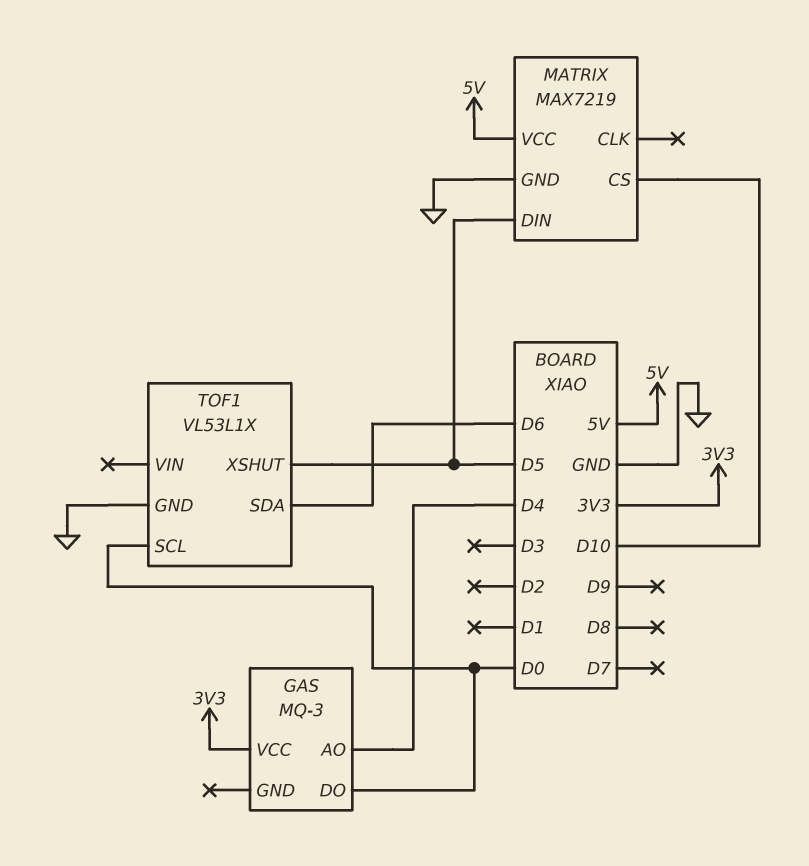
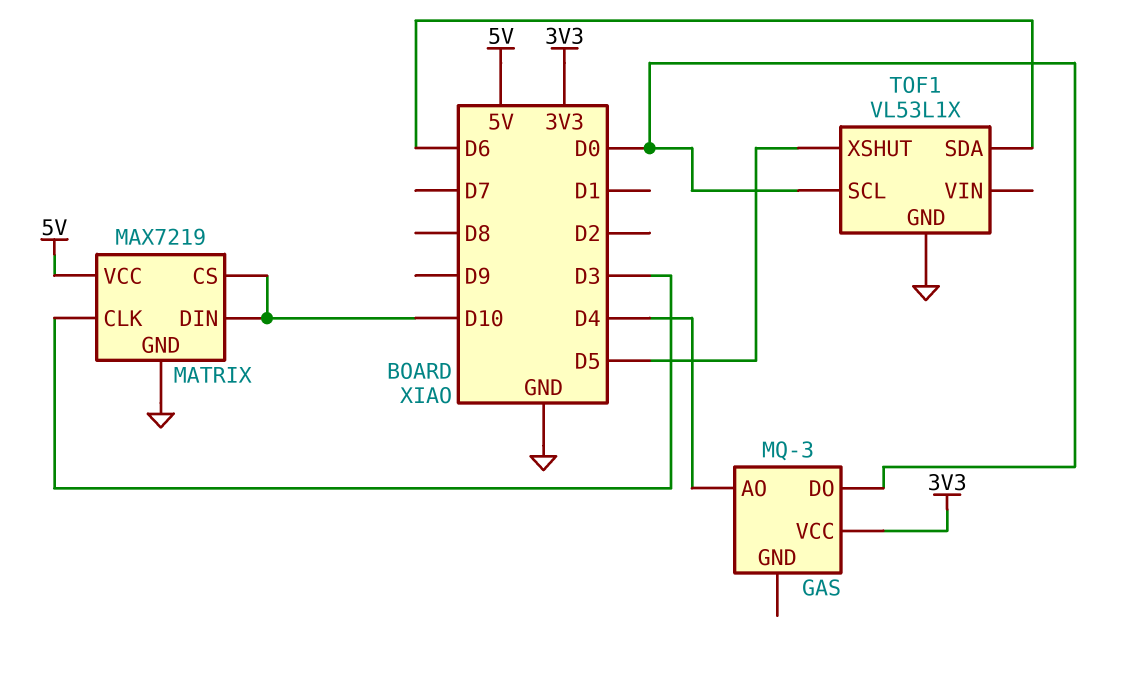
MATRIX pin CLK: none -> D3
MATRIX pin DIN: D5 -> D10

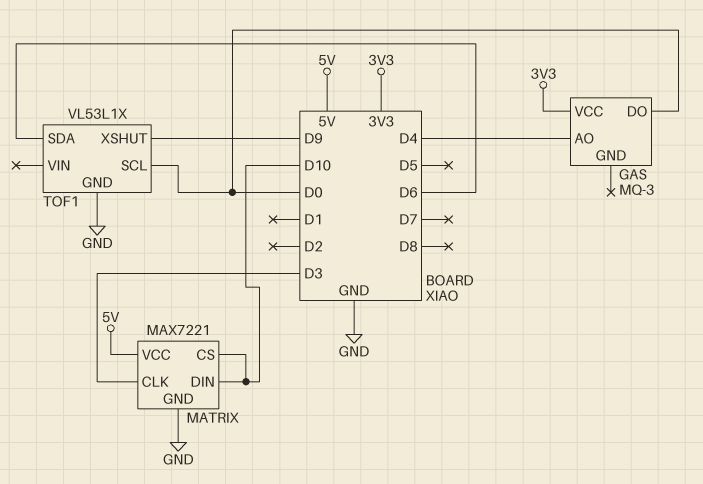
MATRIX: MAX7219 -> MAX7221
TOF1 pin XSHUT: D5 -> D9

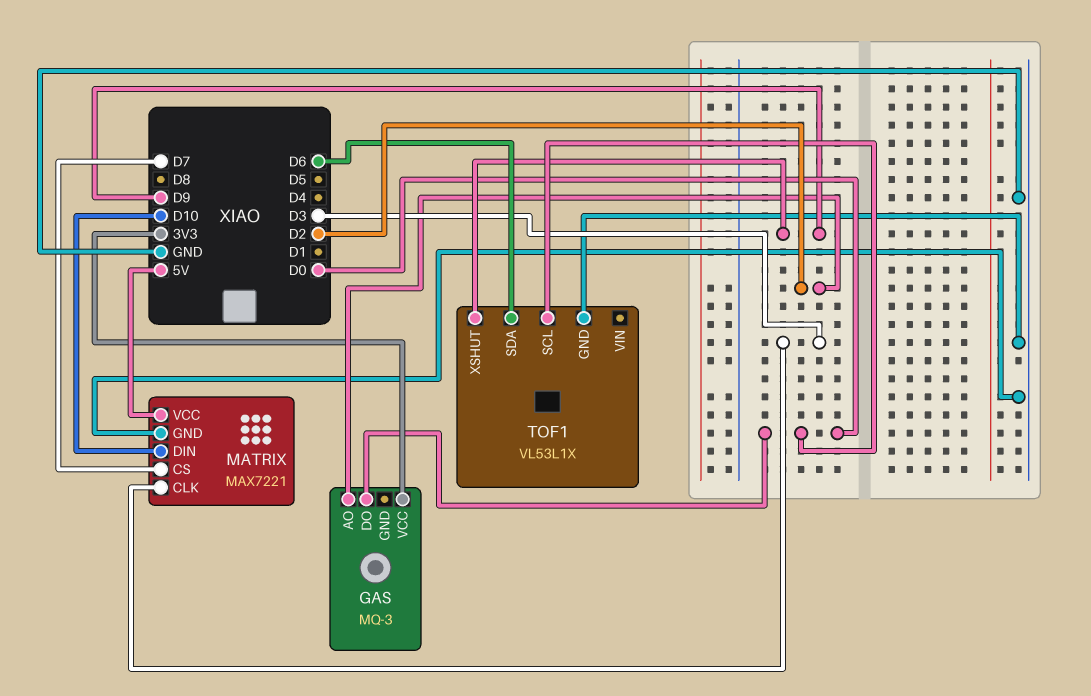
GAS pin AO: D4 -> D2
MATRIX pin CS: D10 -> D7

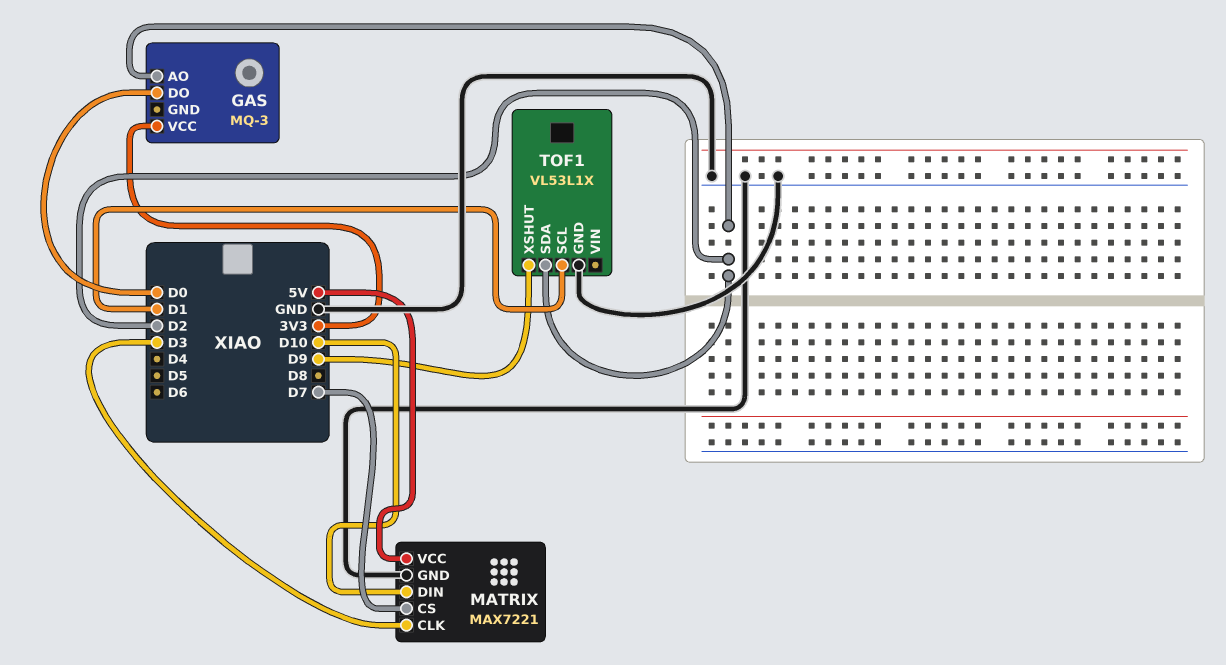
TOF1 pin SCL: D0 -> D1
TOF1 pin SDA: D6 -> D2

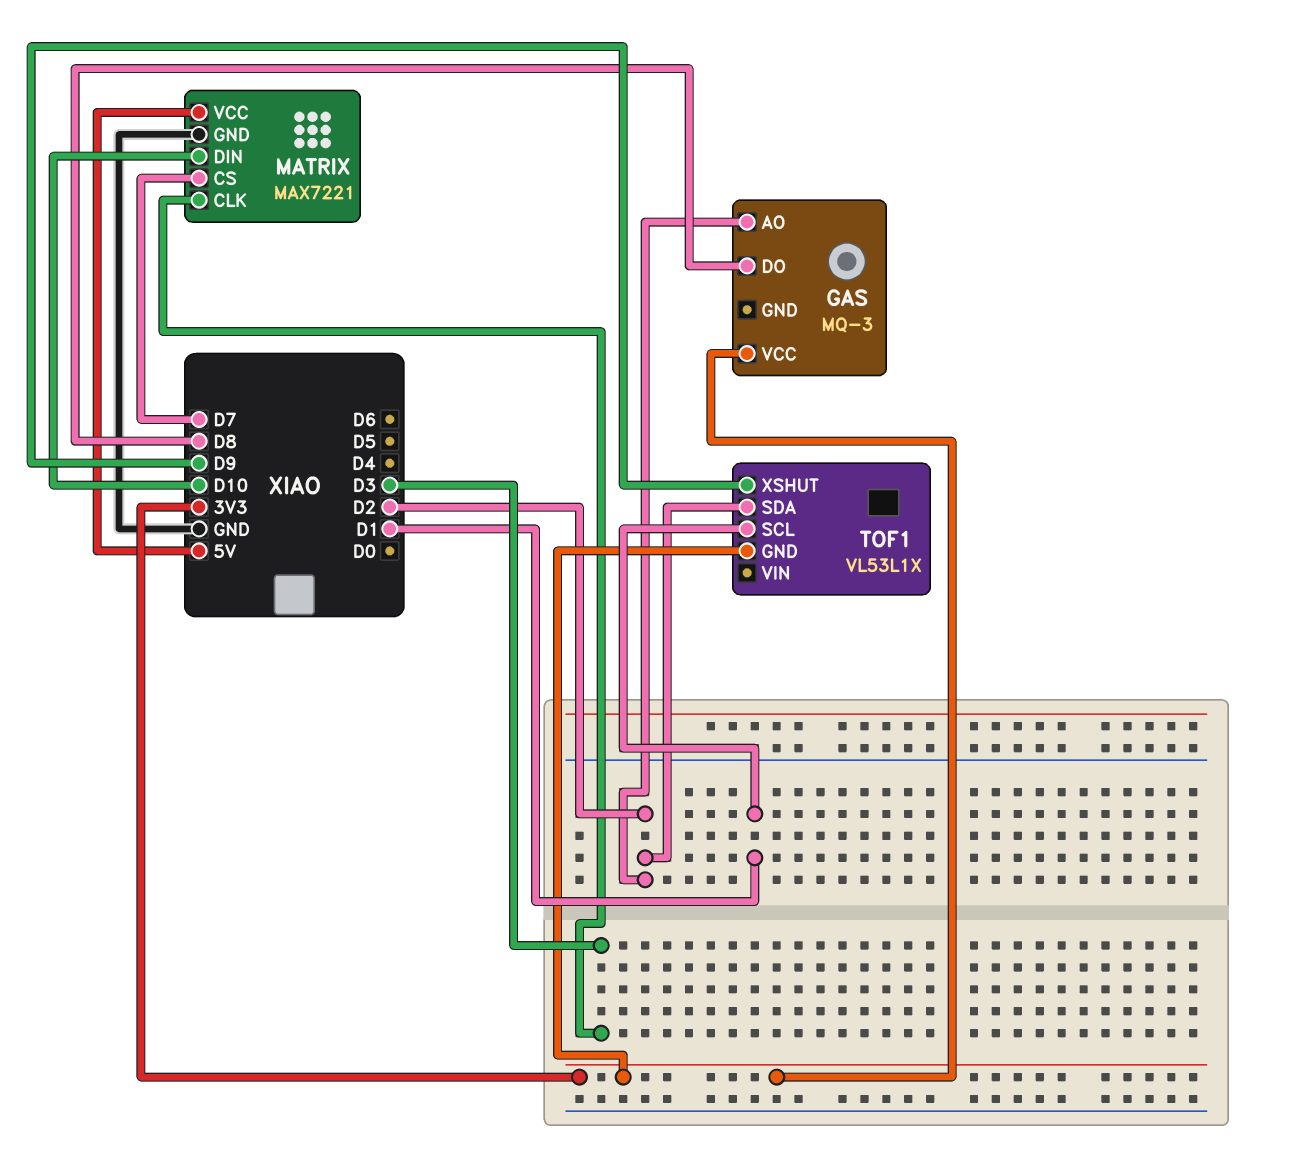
GAS pin DO: D0 -> D8
TOF1 pin GND: GND -> 3V3

